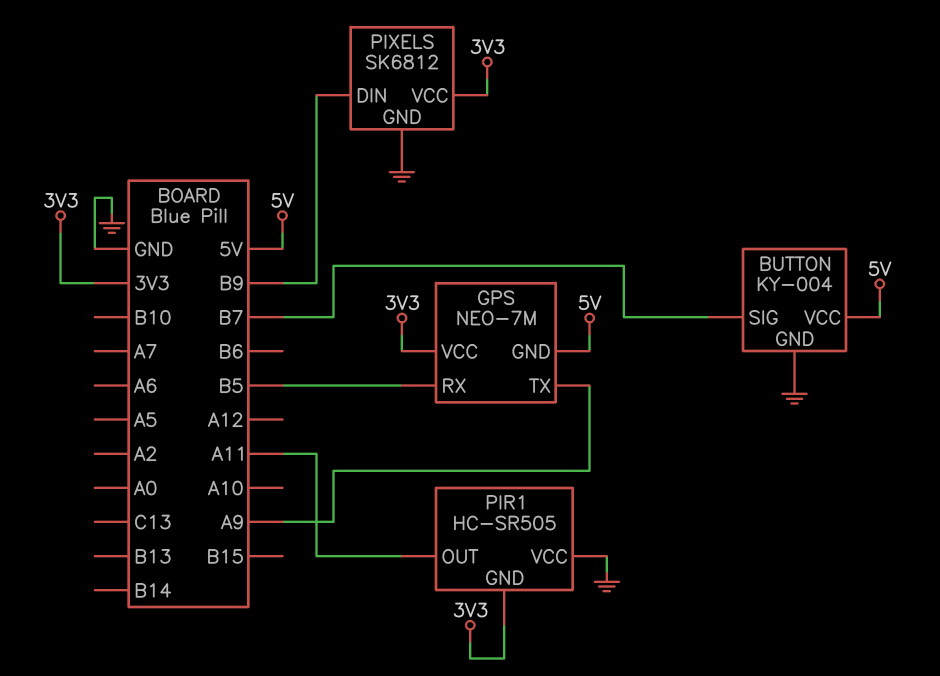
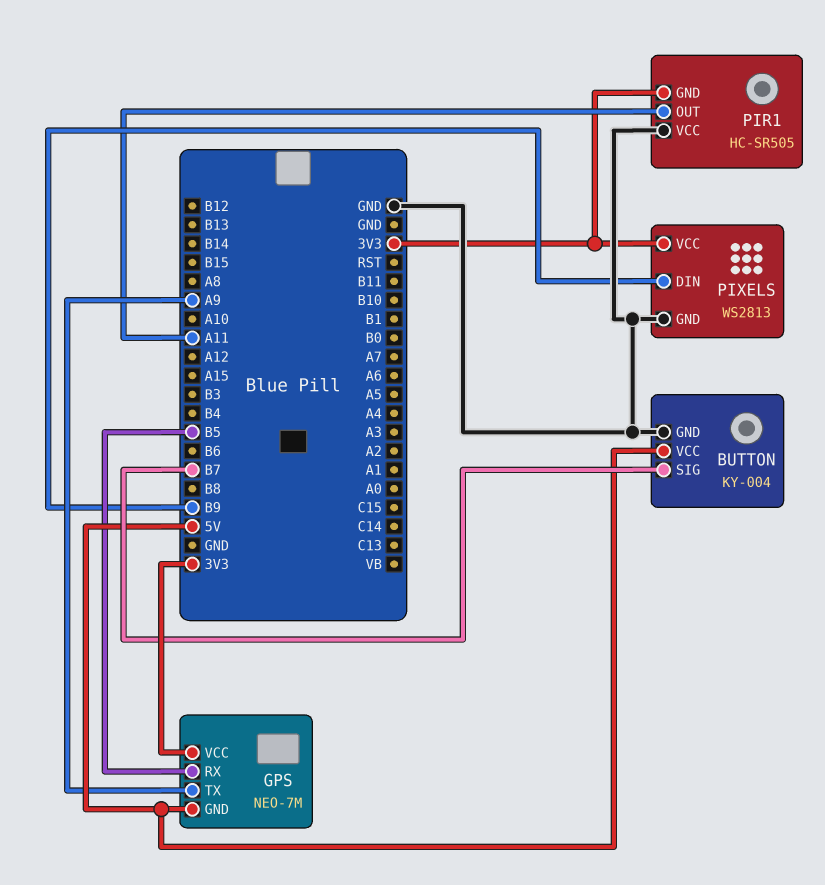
PIXELS: SK6812 -> WS2813

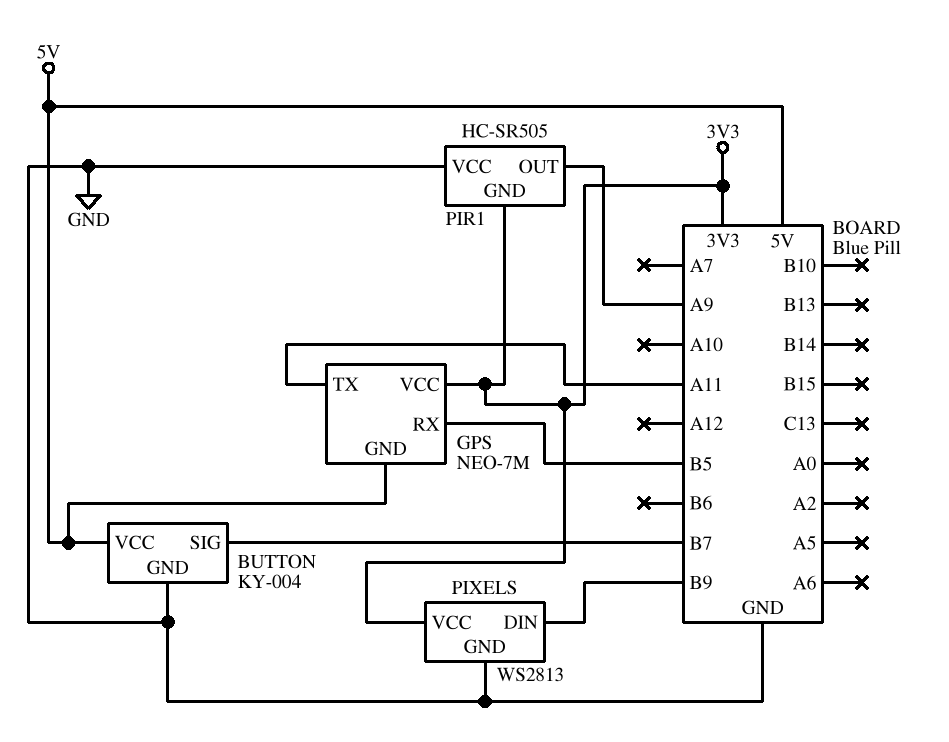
GPS pin TX: A9 -> A11
PIR1 pin OUT: A11 -> A9

